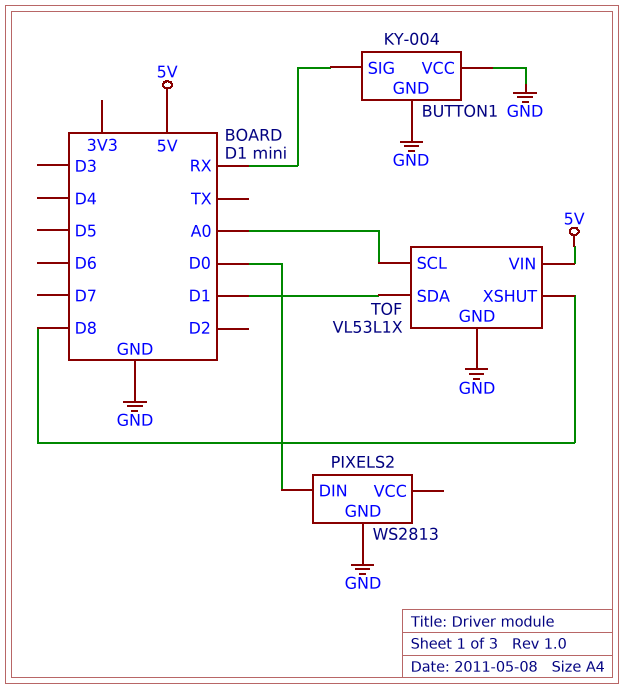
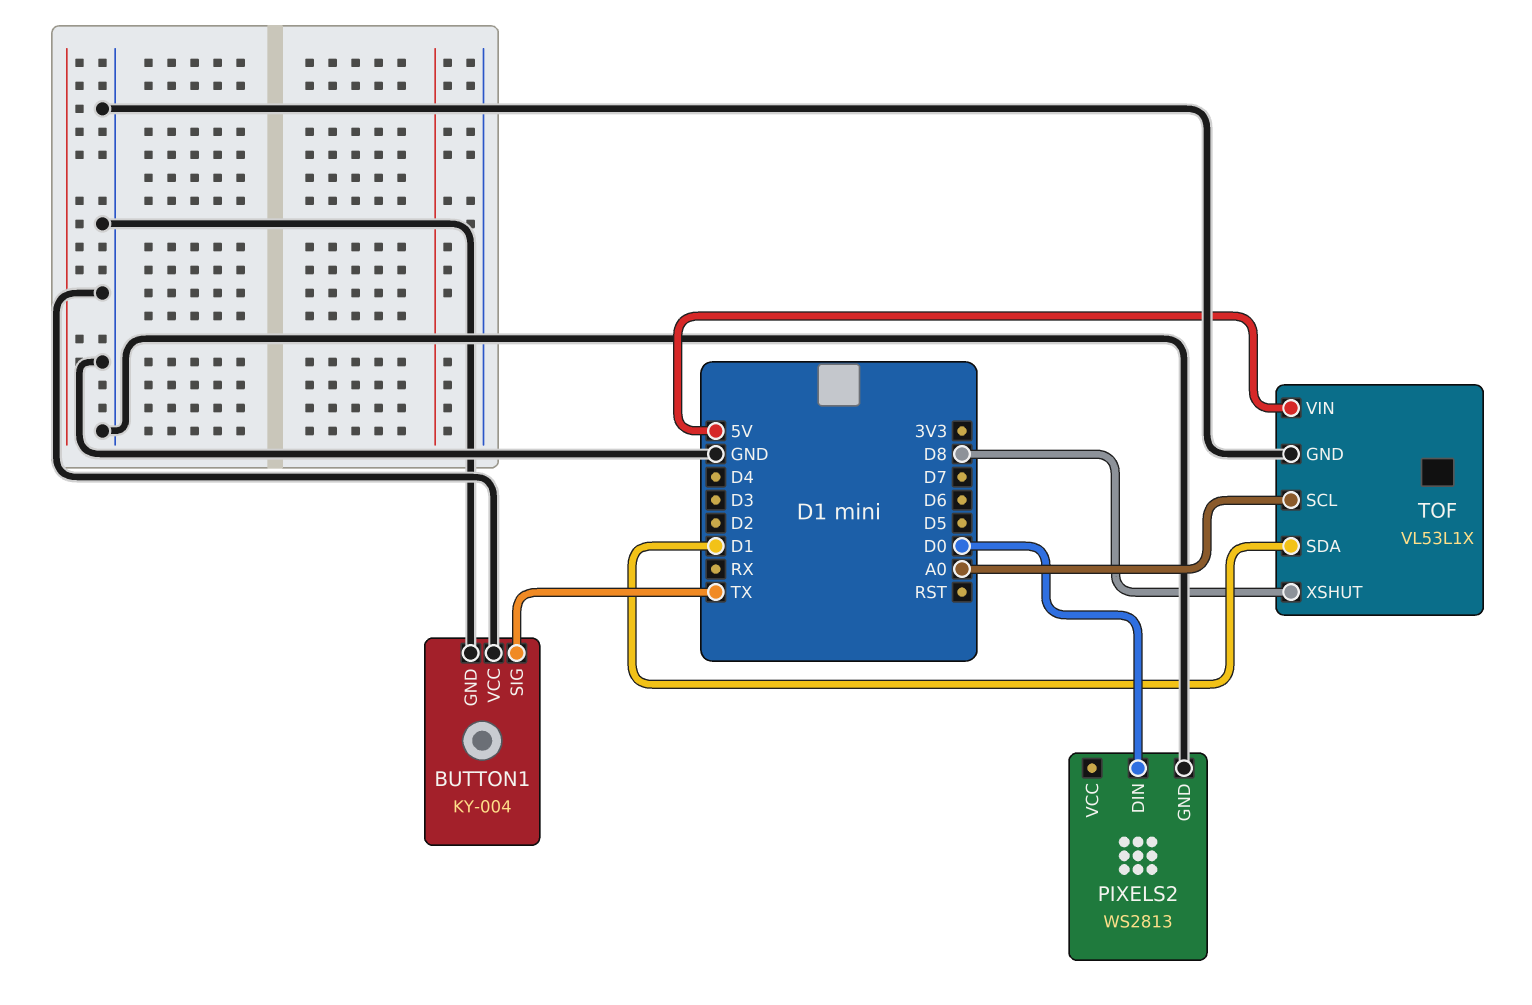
BUTTON1 pin SIG: RX -> TX

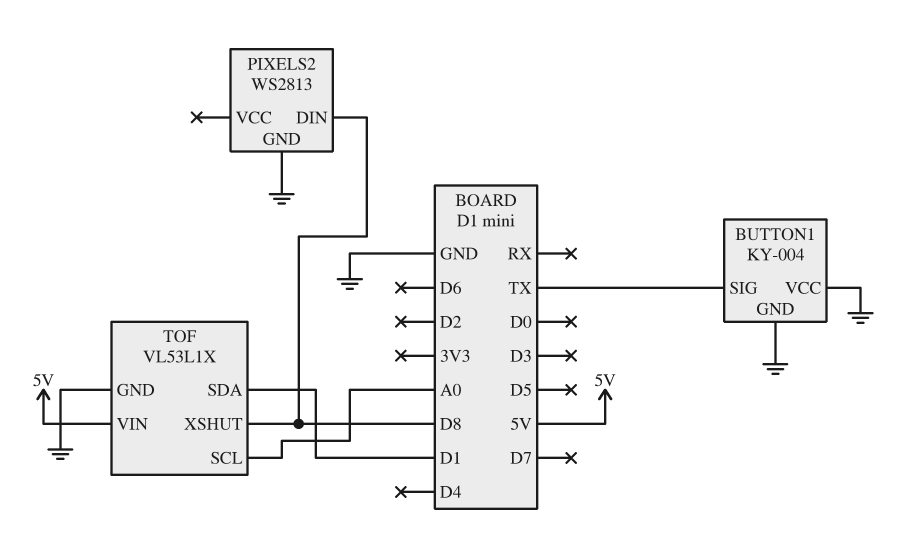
PIXELS2 pin DIN: D0 -> D8

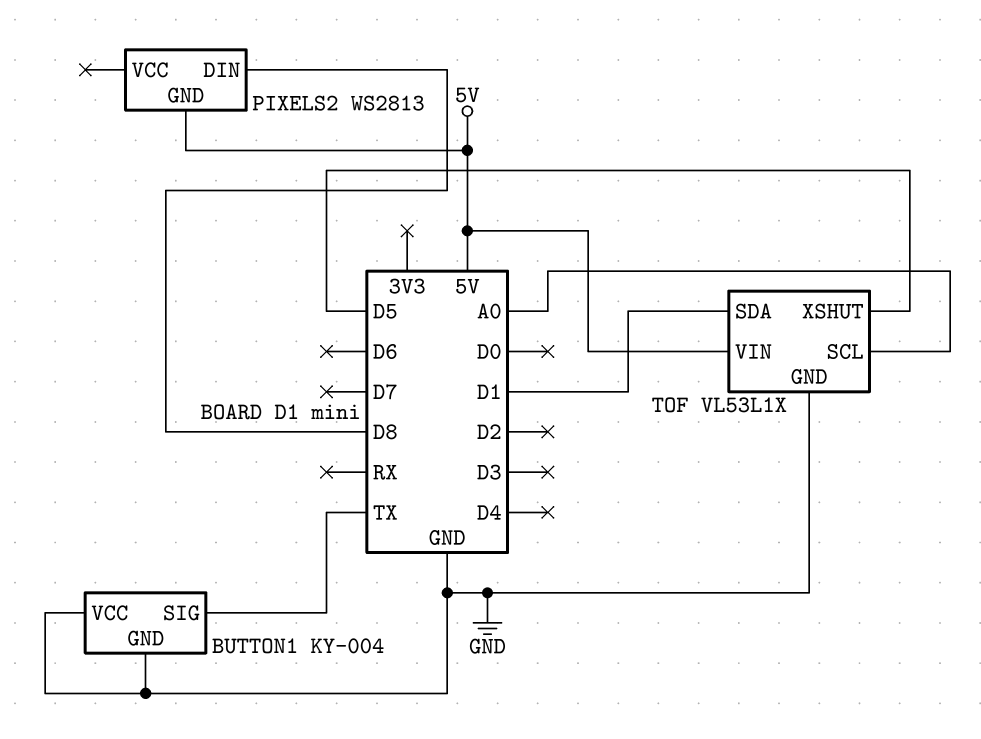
PIXELS2 pin GND: GND -> 5V
TOF pin XSHUT: D8 -> D5

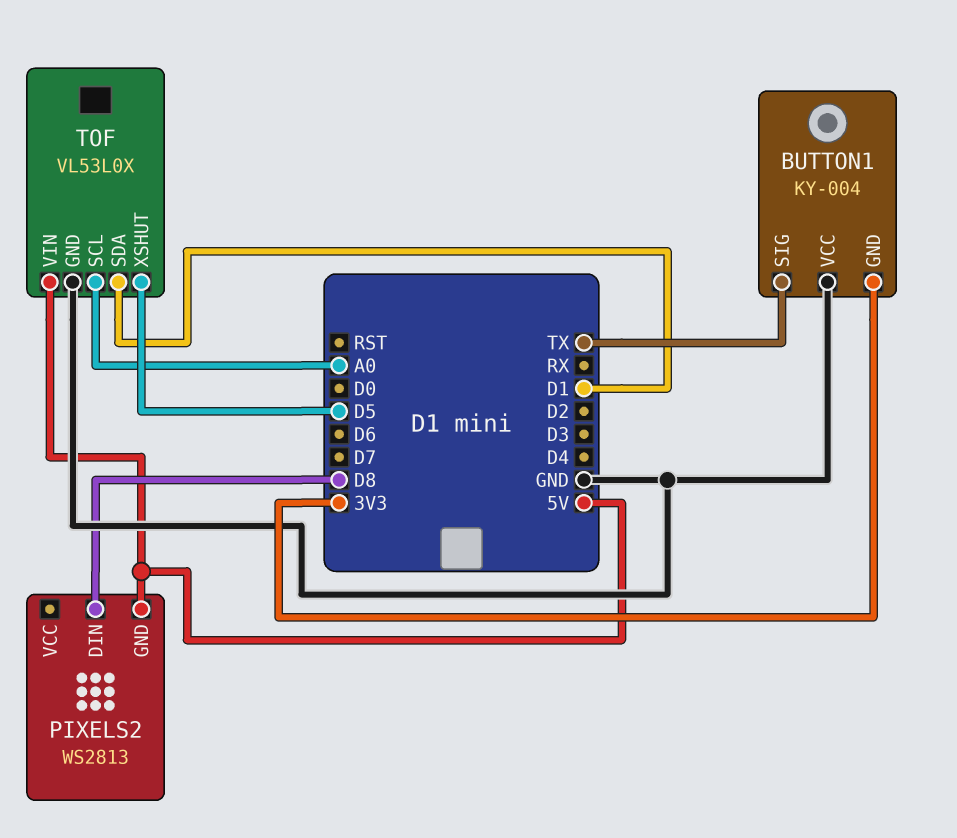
BUTTON1 pin GND: GND -> 3V3
TOF: VL53L1X -> VL53L0X

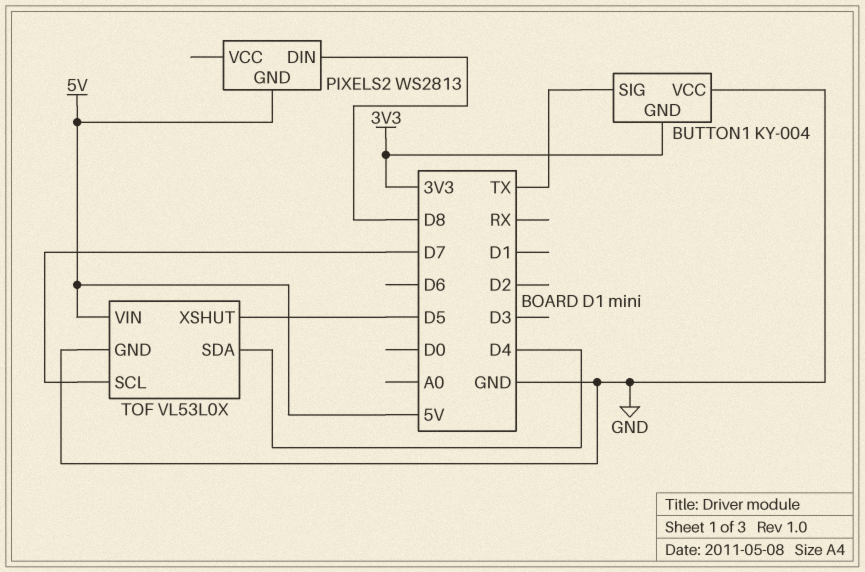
TOF pin SCL: A0 -> D7
TOF pin SDA: D1 -> D4

